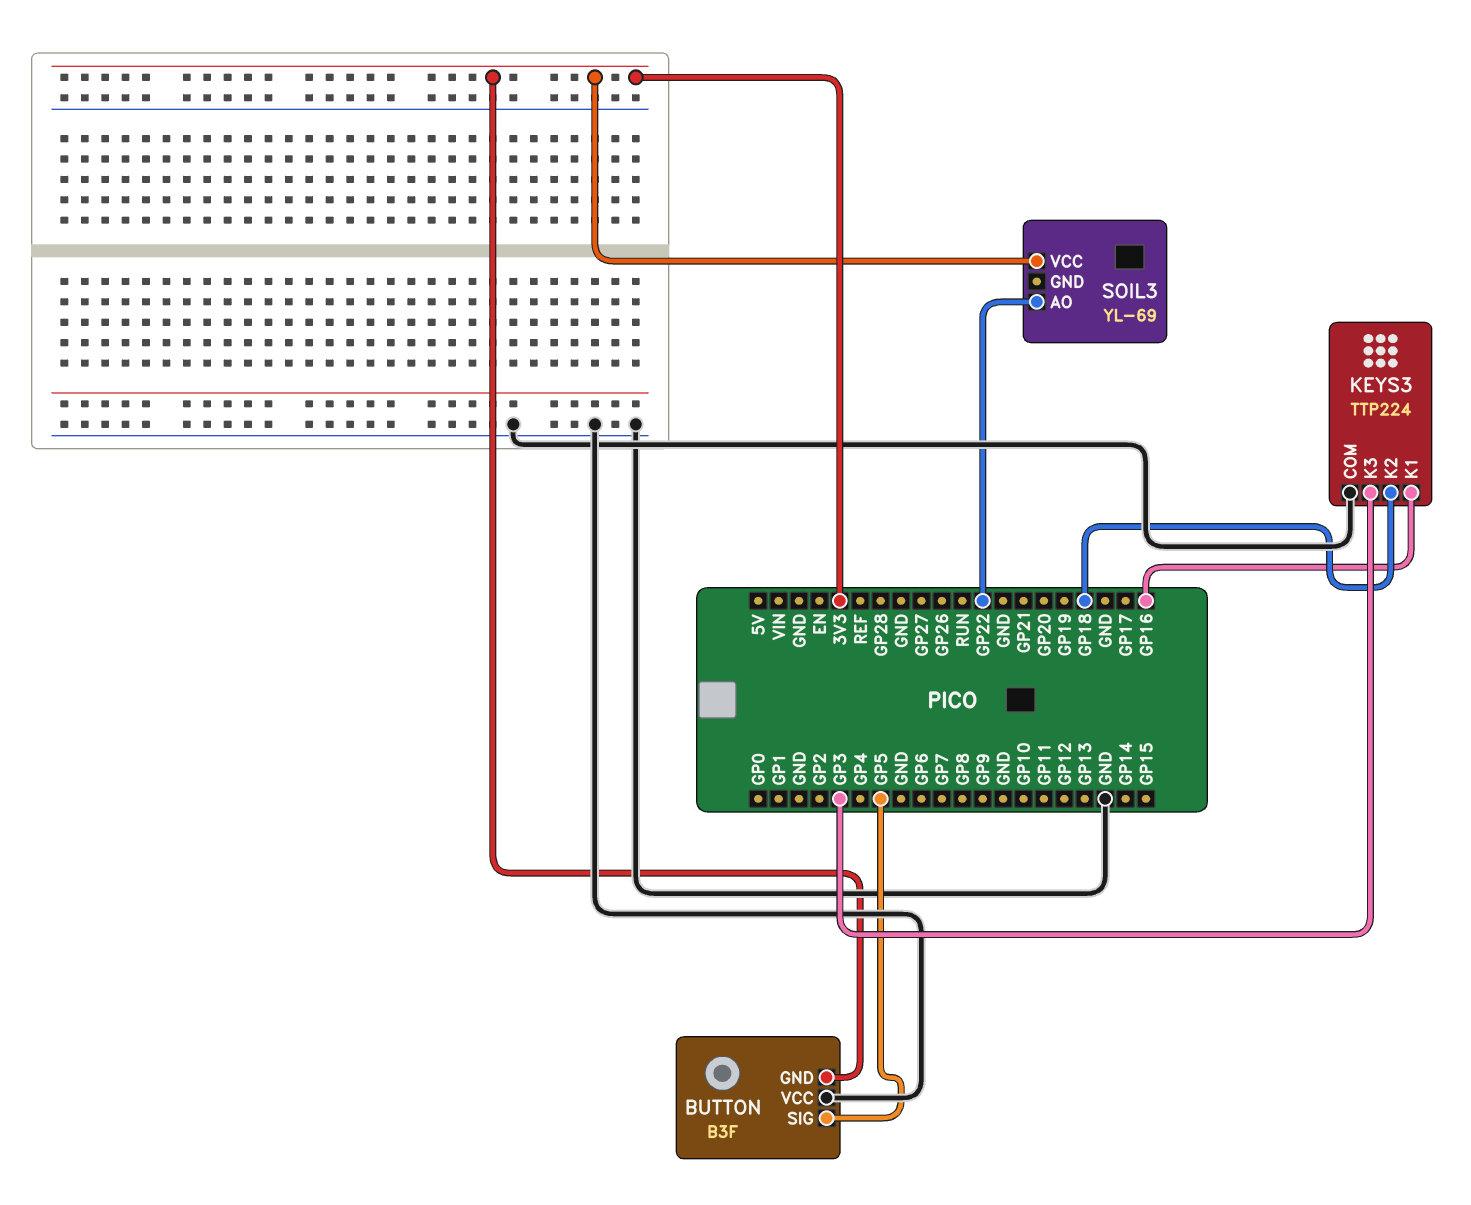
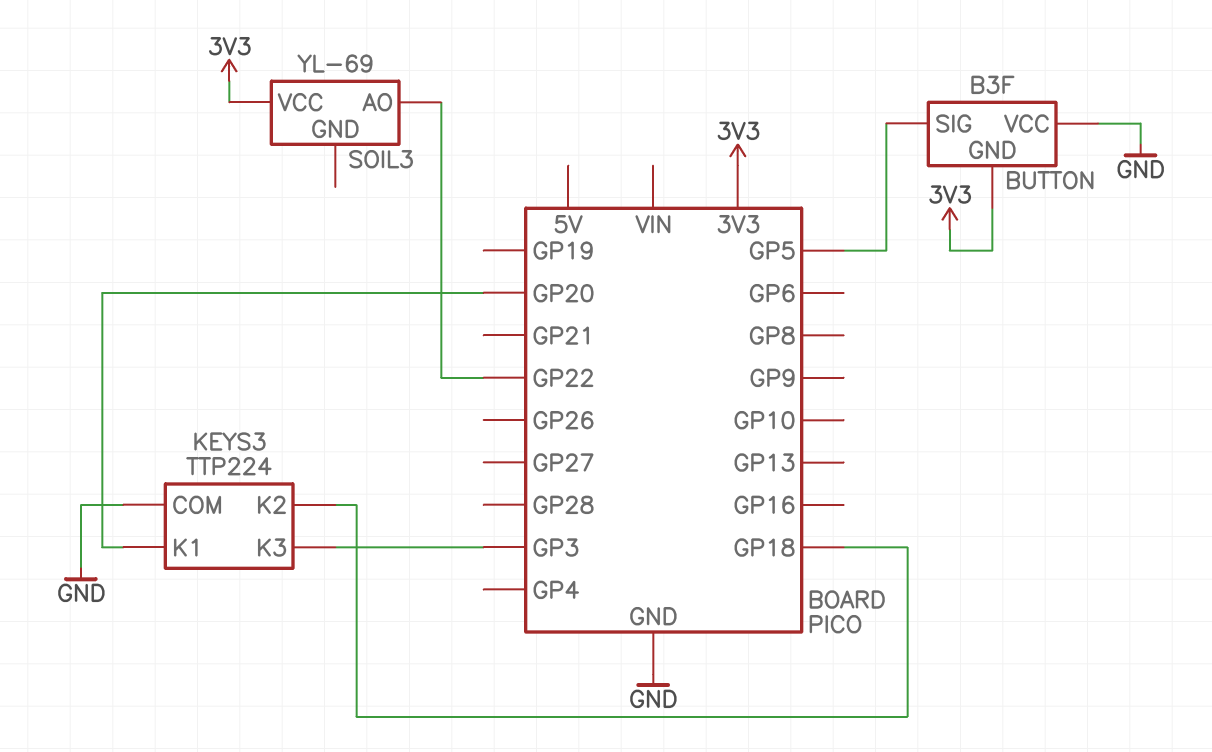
KEYS3 pin K1: GP16 -> GP20

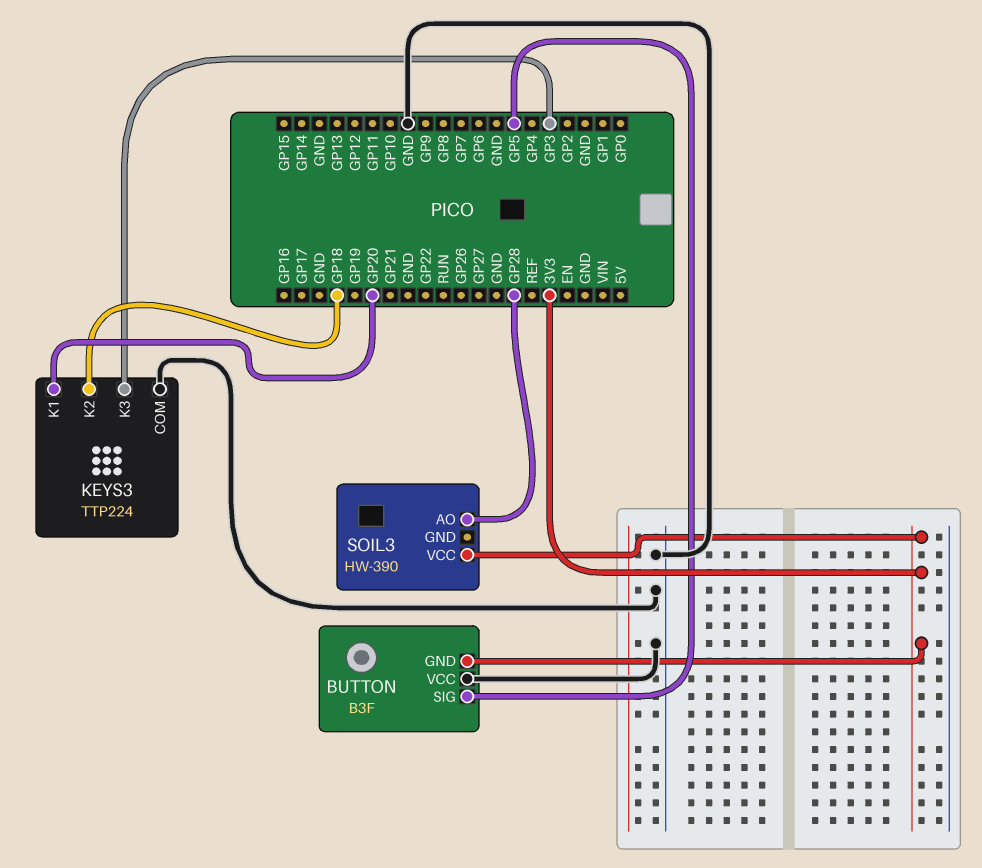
SOIL3: YL-69 -> HW-390
SOIL3 pin AO: GP22 -> GP28

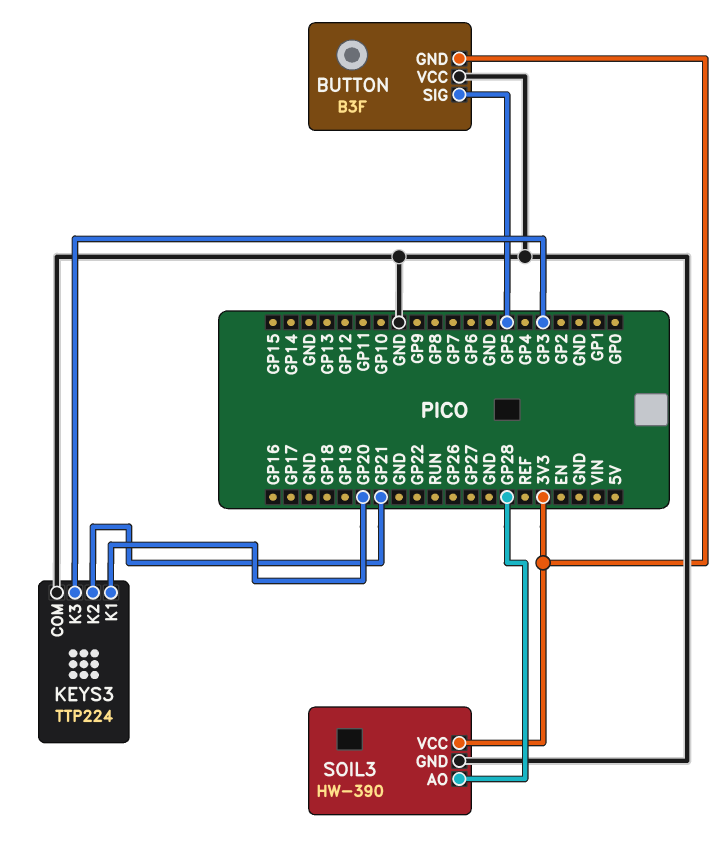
KEYS3 pin K2: GP18 -> GP21
SOIL3 pin GND: none -> GND

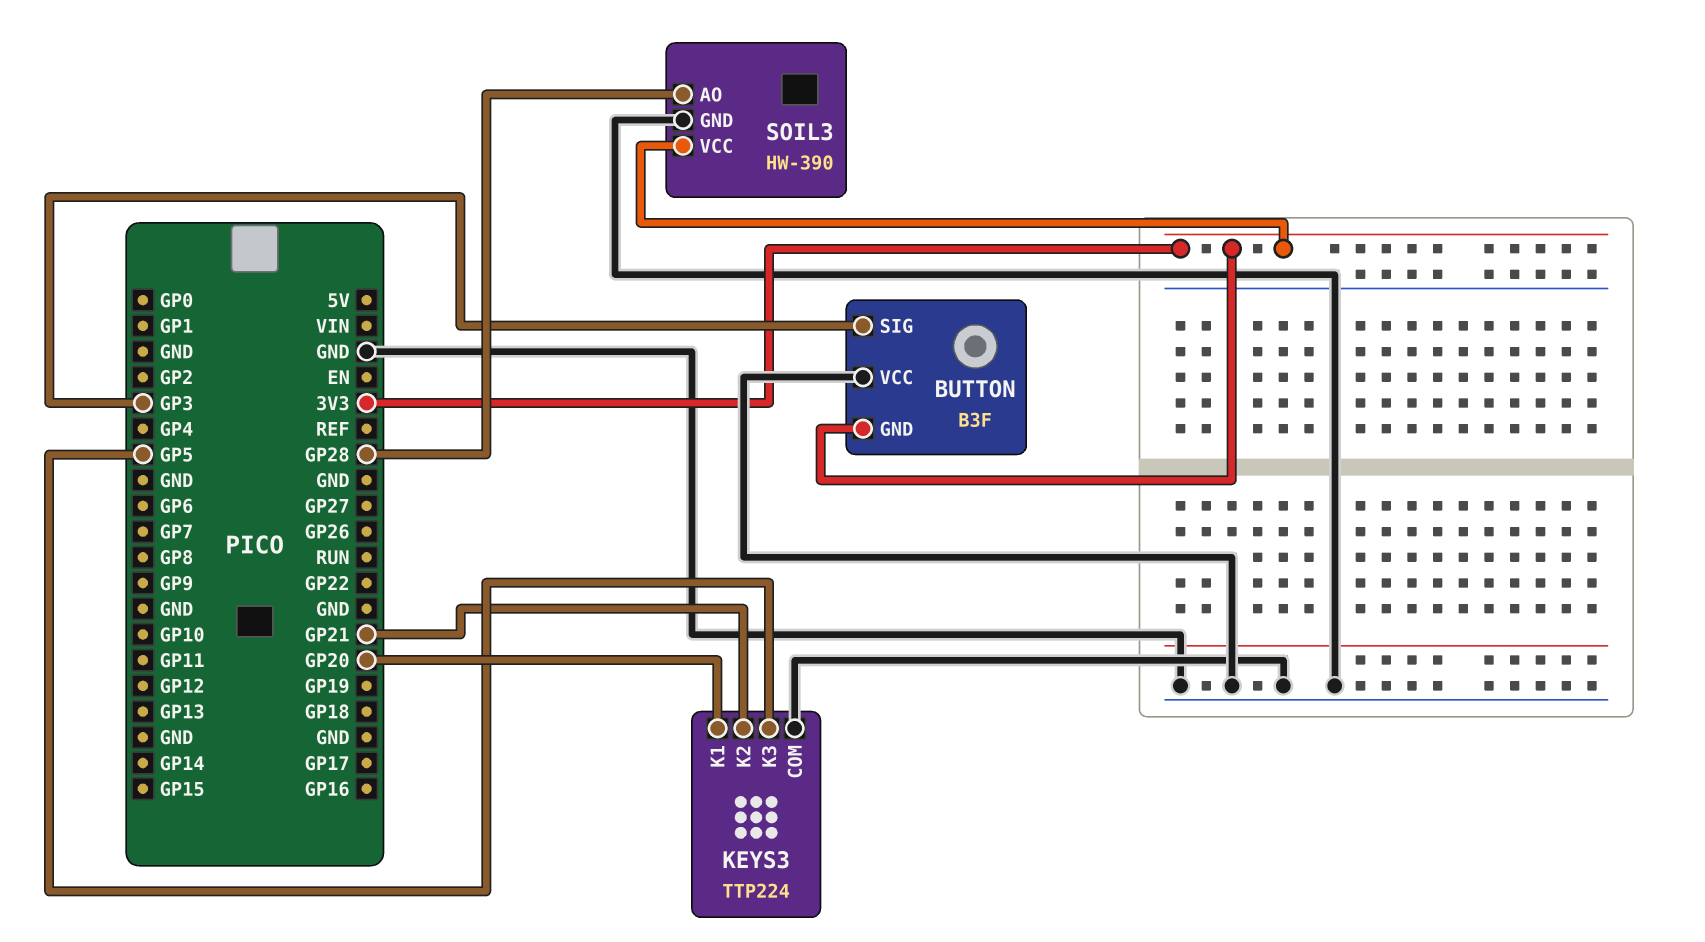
BUTTON pin SIG: GP5 -> GP3
KEYS3 pin K3: GP3 -> GP5

